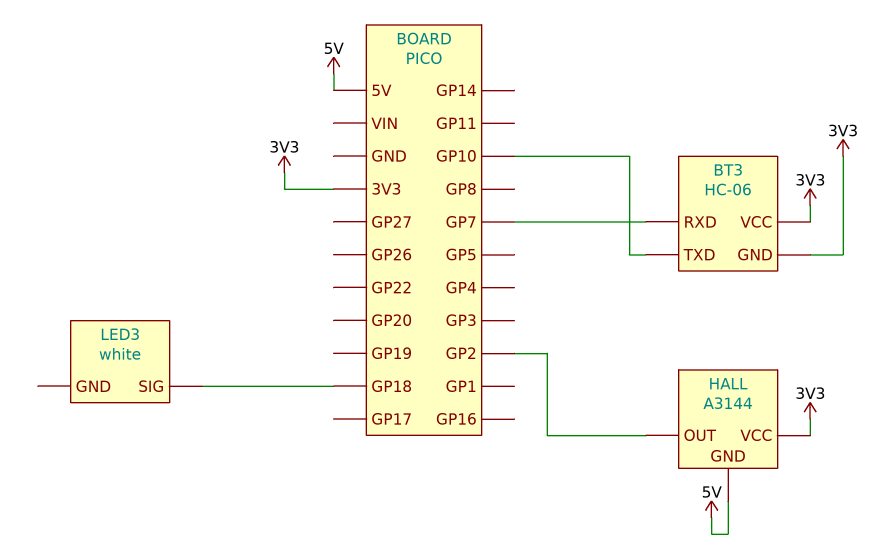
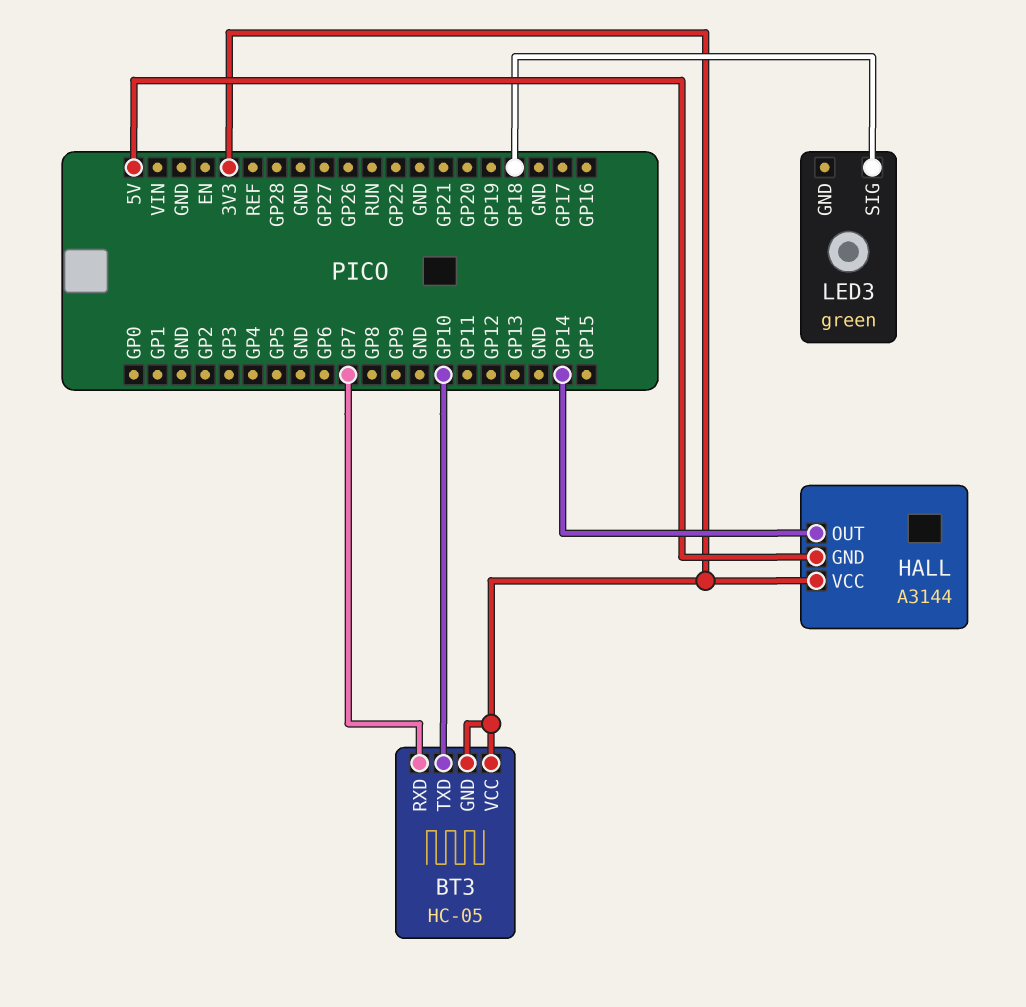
BT3: HC-06 -> HC-05
HALL pin OUT: GP2 -> GP14
LED3: white -> green

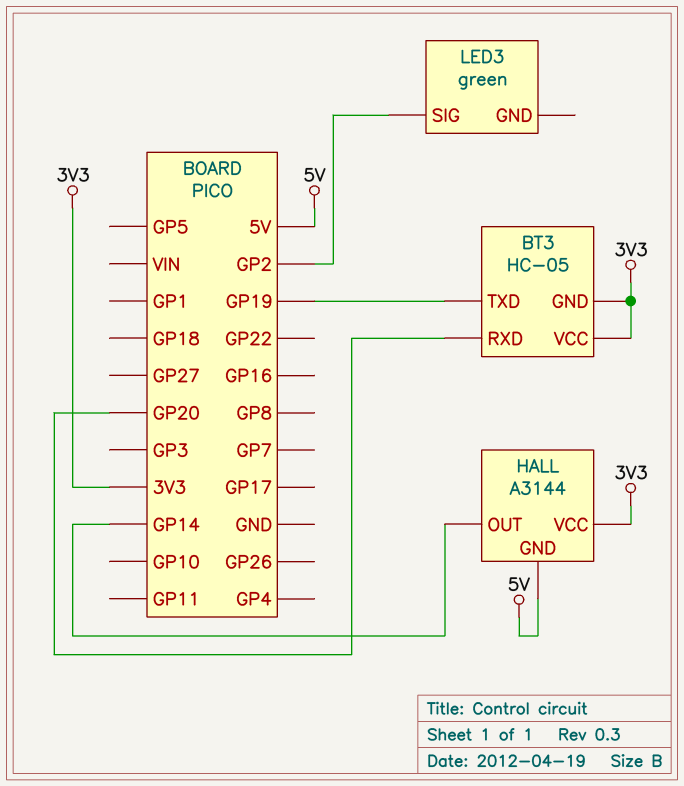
BT3 pin RXD: GP7 -> GP20
BT3 pin TXD: GP10 -> GP19
LED3 pin SIG: GP18 -> GP2

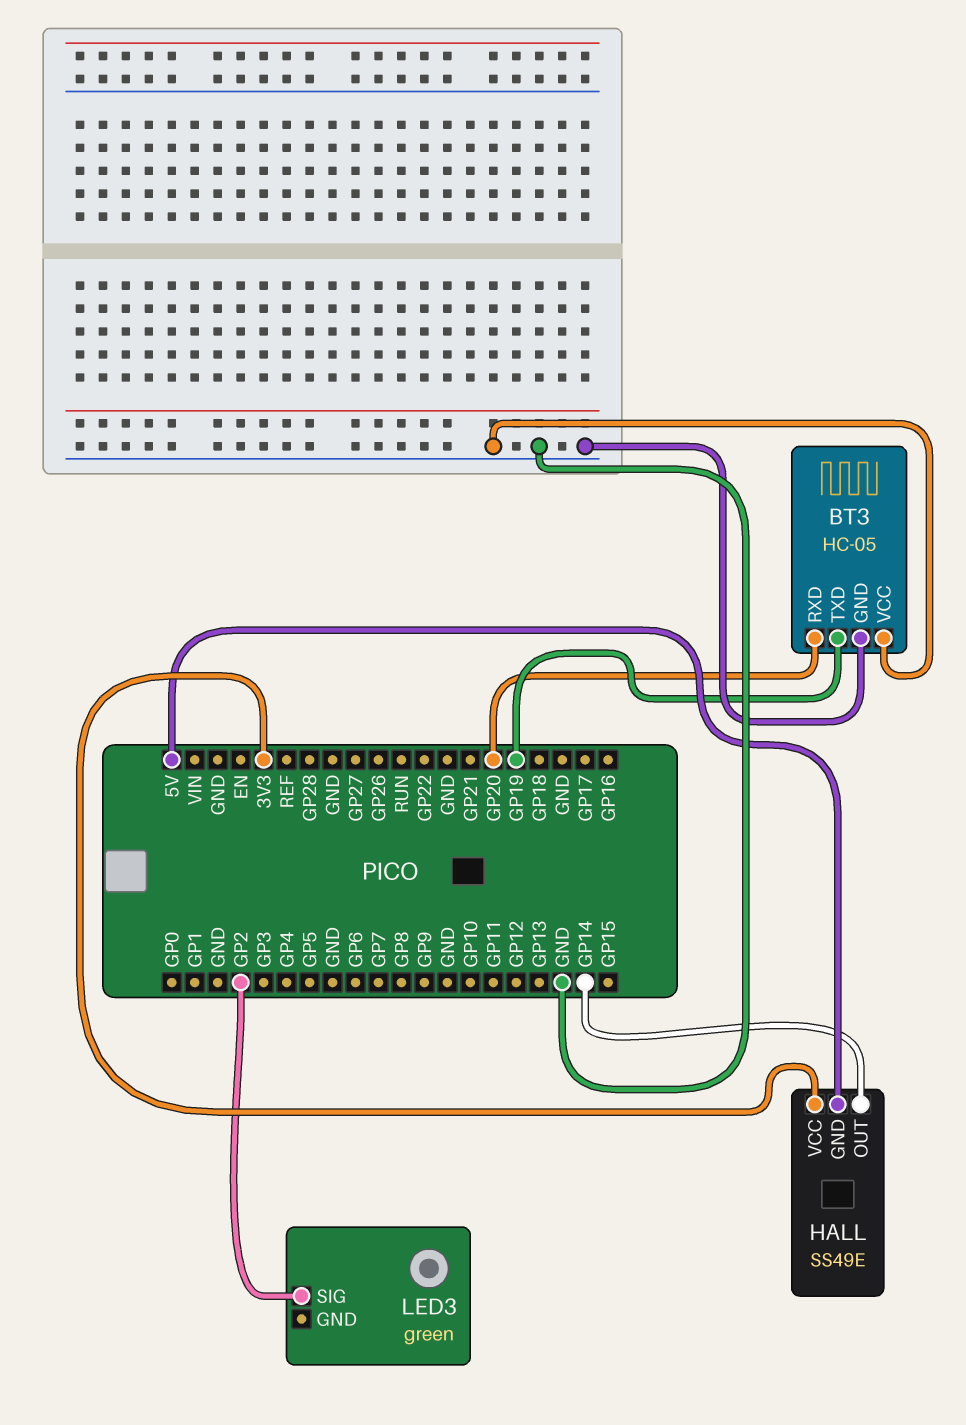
BT3 pin GND: 3V3 -> GND
BT3 pin VCC: 3V3 -> GND
HALL: A3144 -> SS49E

